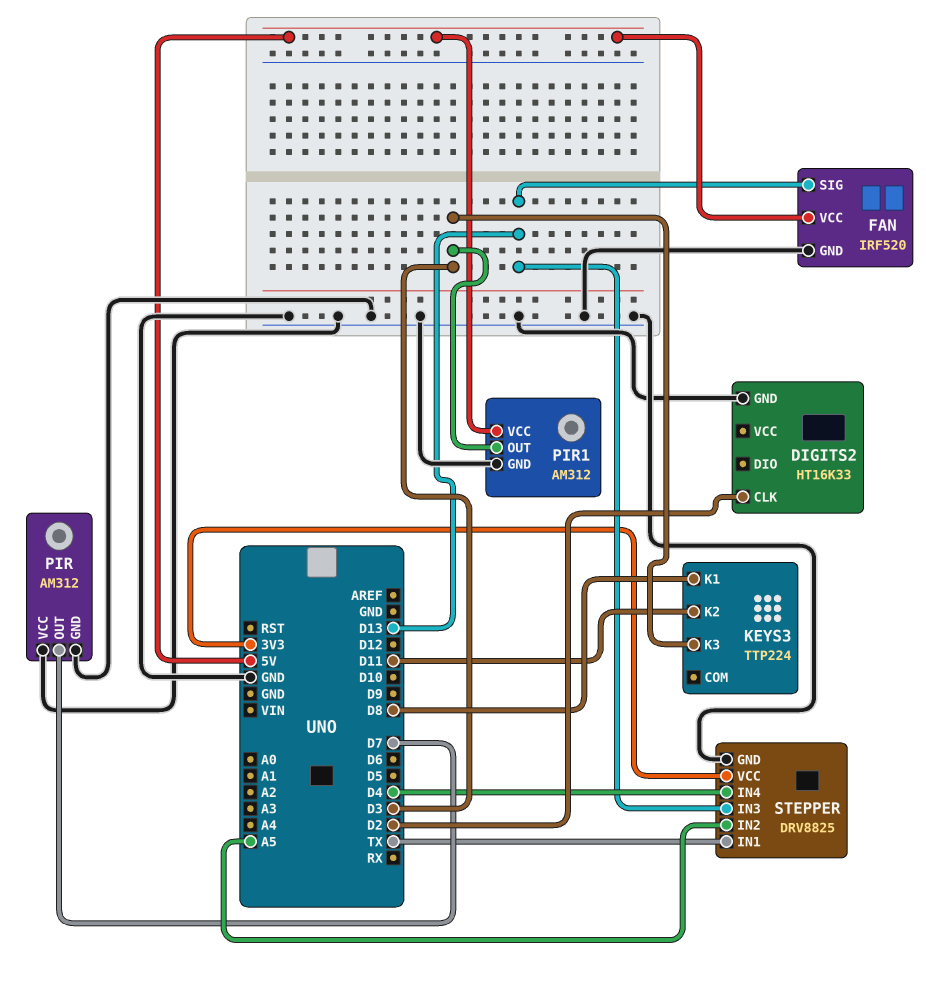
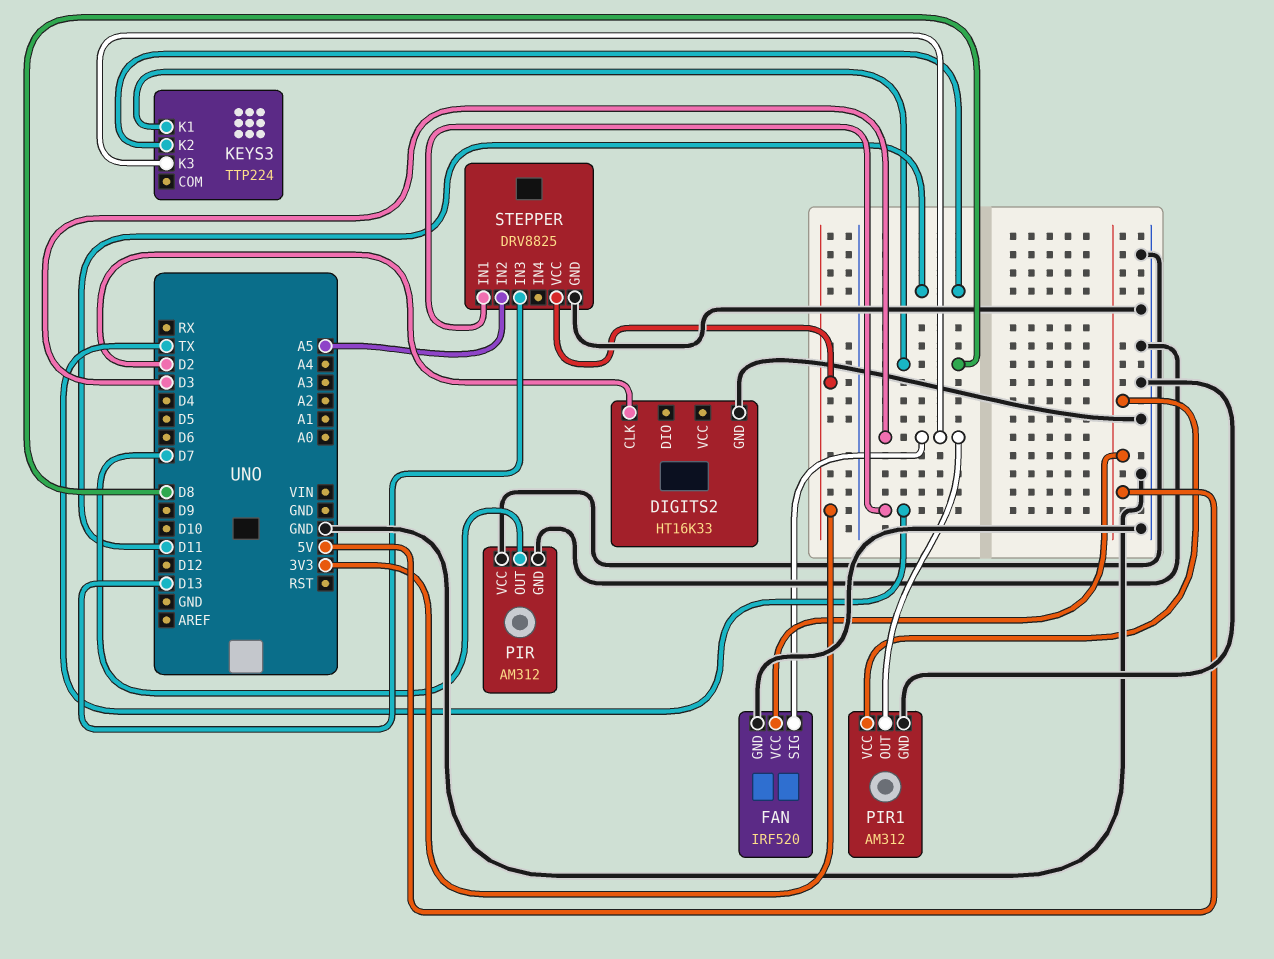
FAN pin SIG: D13 -> D3
STEPPER pin IN4: D4 -> none

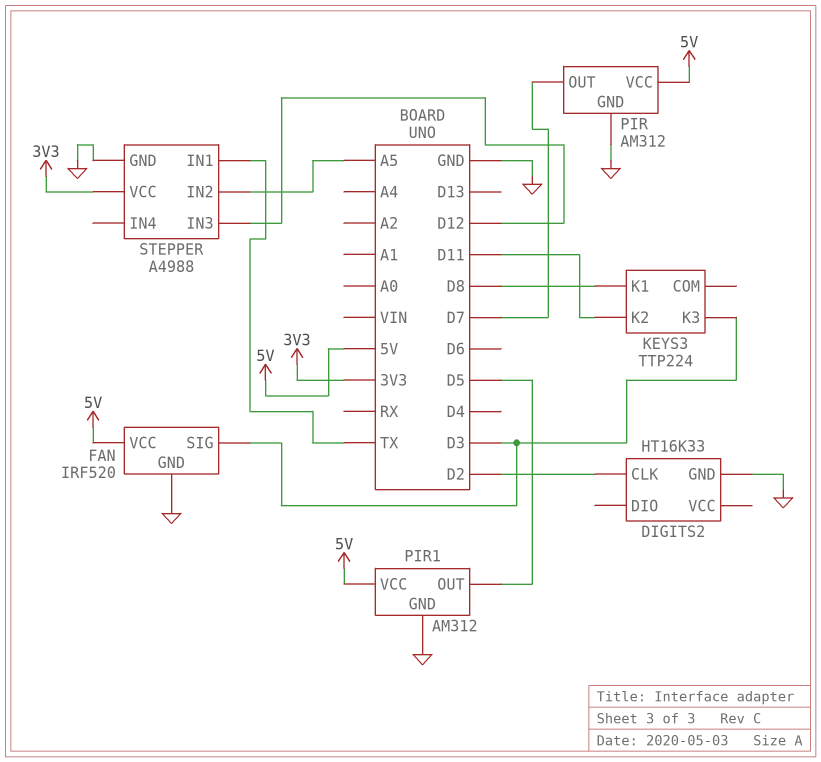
PIR pin VCC: GND -> 5V
PIR1 pin OUT: D3 -> D5
STEPPER: DRV8825 -> A4988
STEPPER pin IN3: D13 -> D12

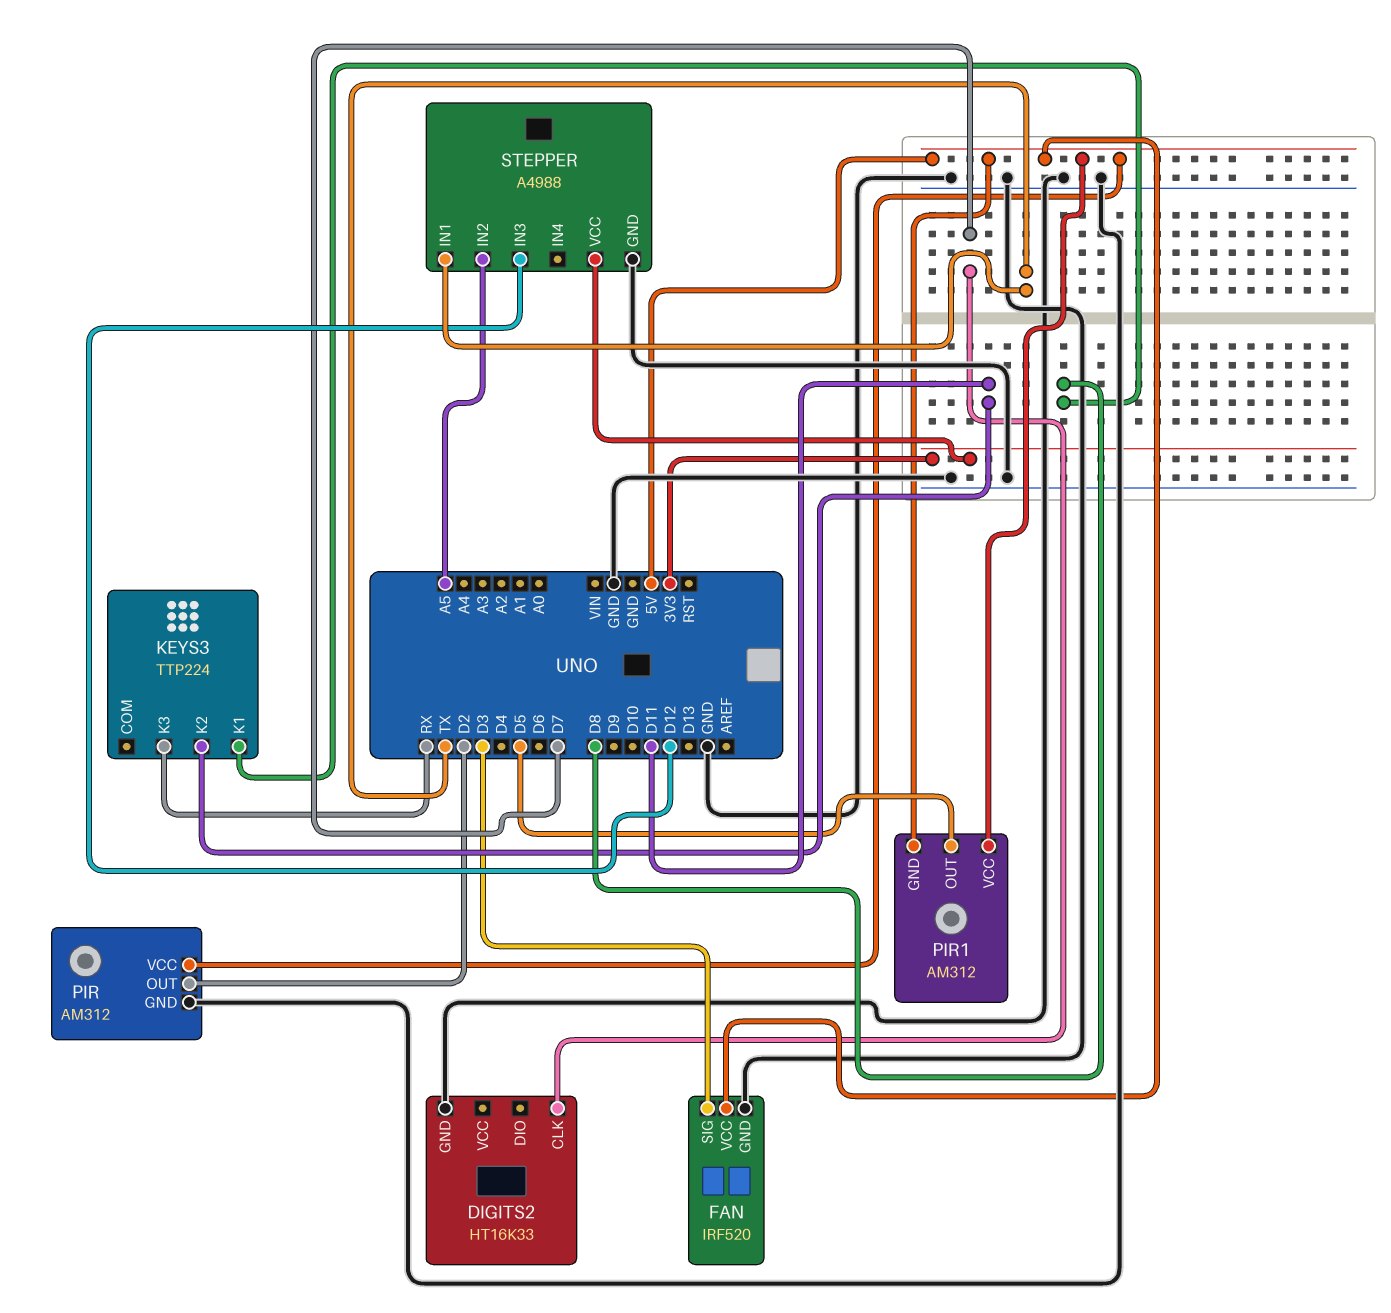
DIGITS2 pin CLK: D2 -> D7
KEYS3 pin K3: D3 -> RX
PIR pin OUT: D7 -> D2
PIR1 pin GND: GND -> 5V

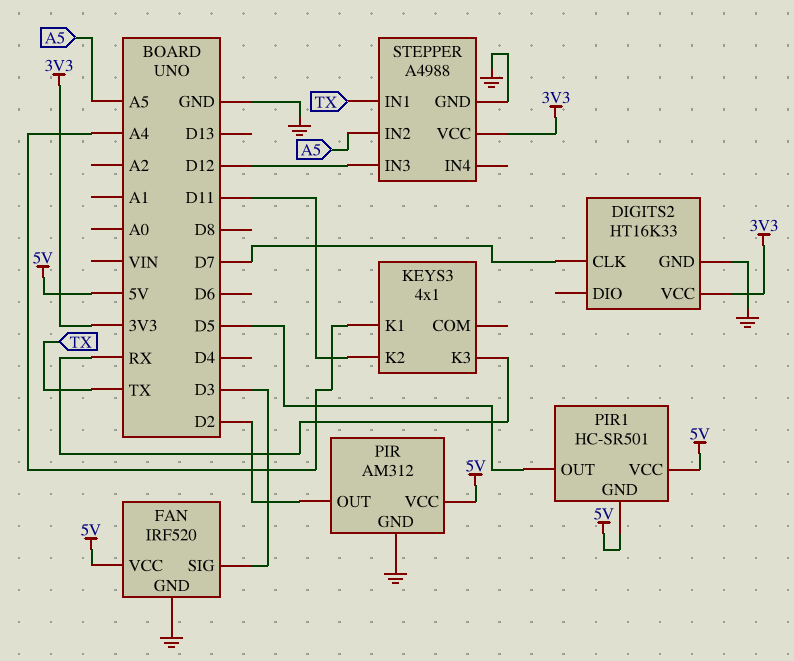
DIGITS2 pin VCC: none -> 3V3
KEYS3: TTP224 -> 4x1
KEYS3 pin K1: D8 -> A4
PIR1: AM312 -> HC-SR501

